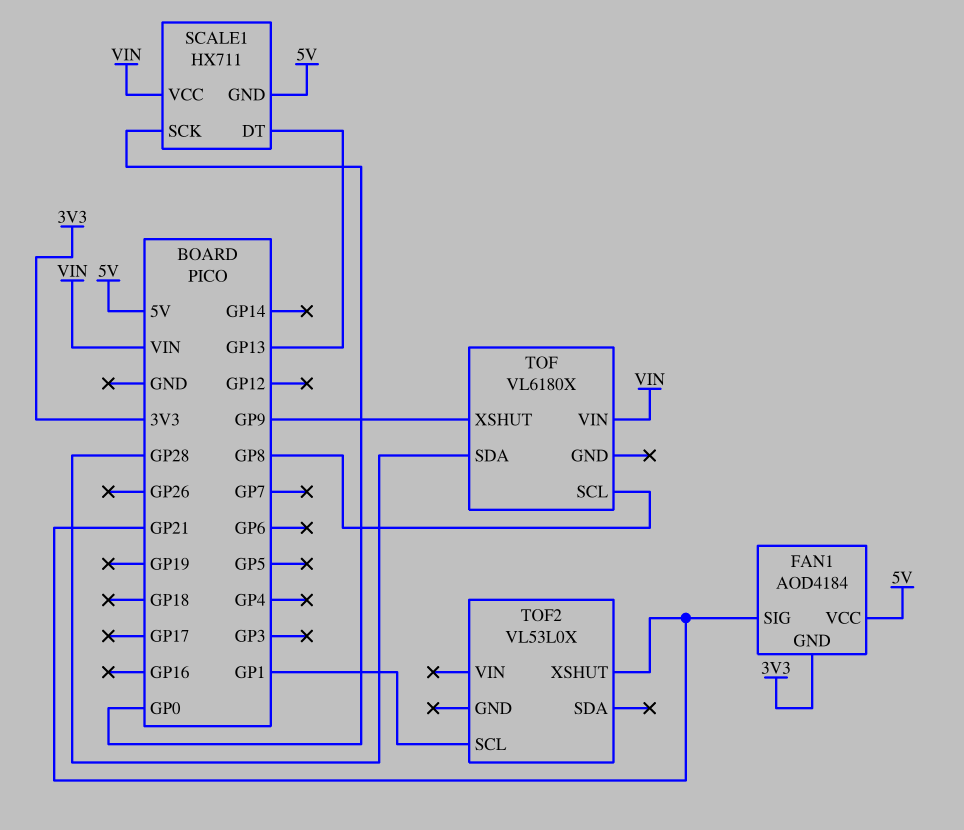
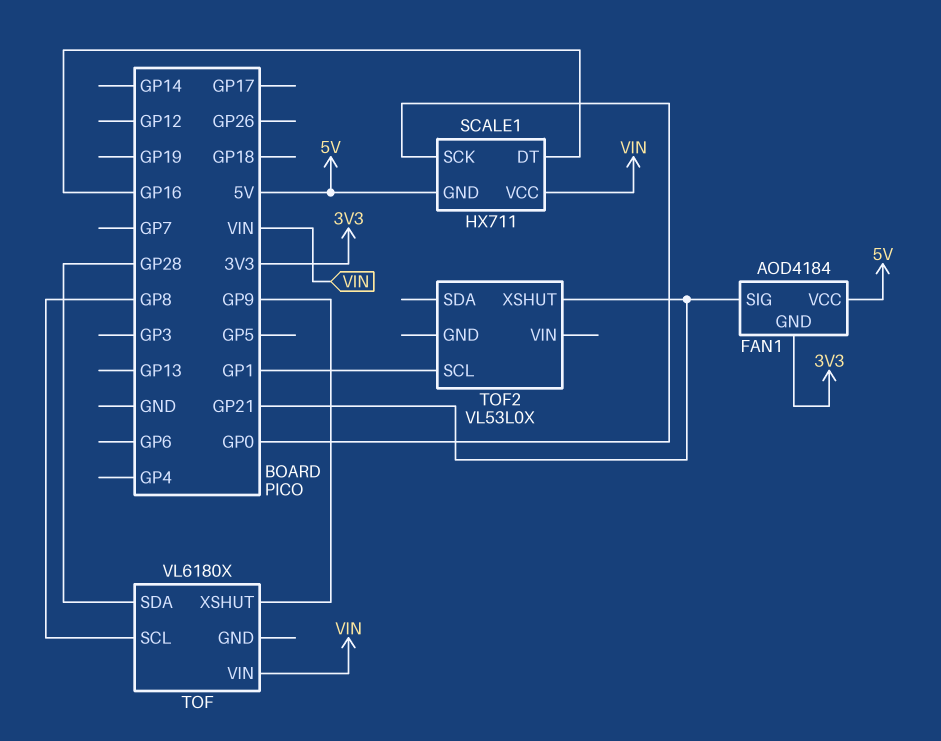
SCALE1 pin DT: GP13 -> GP16

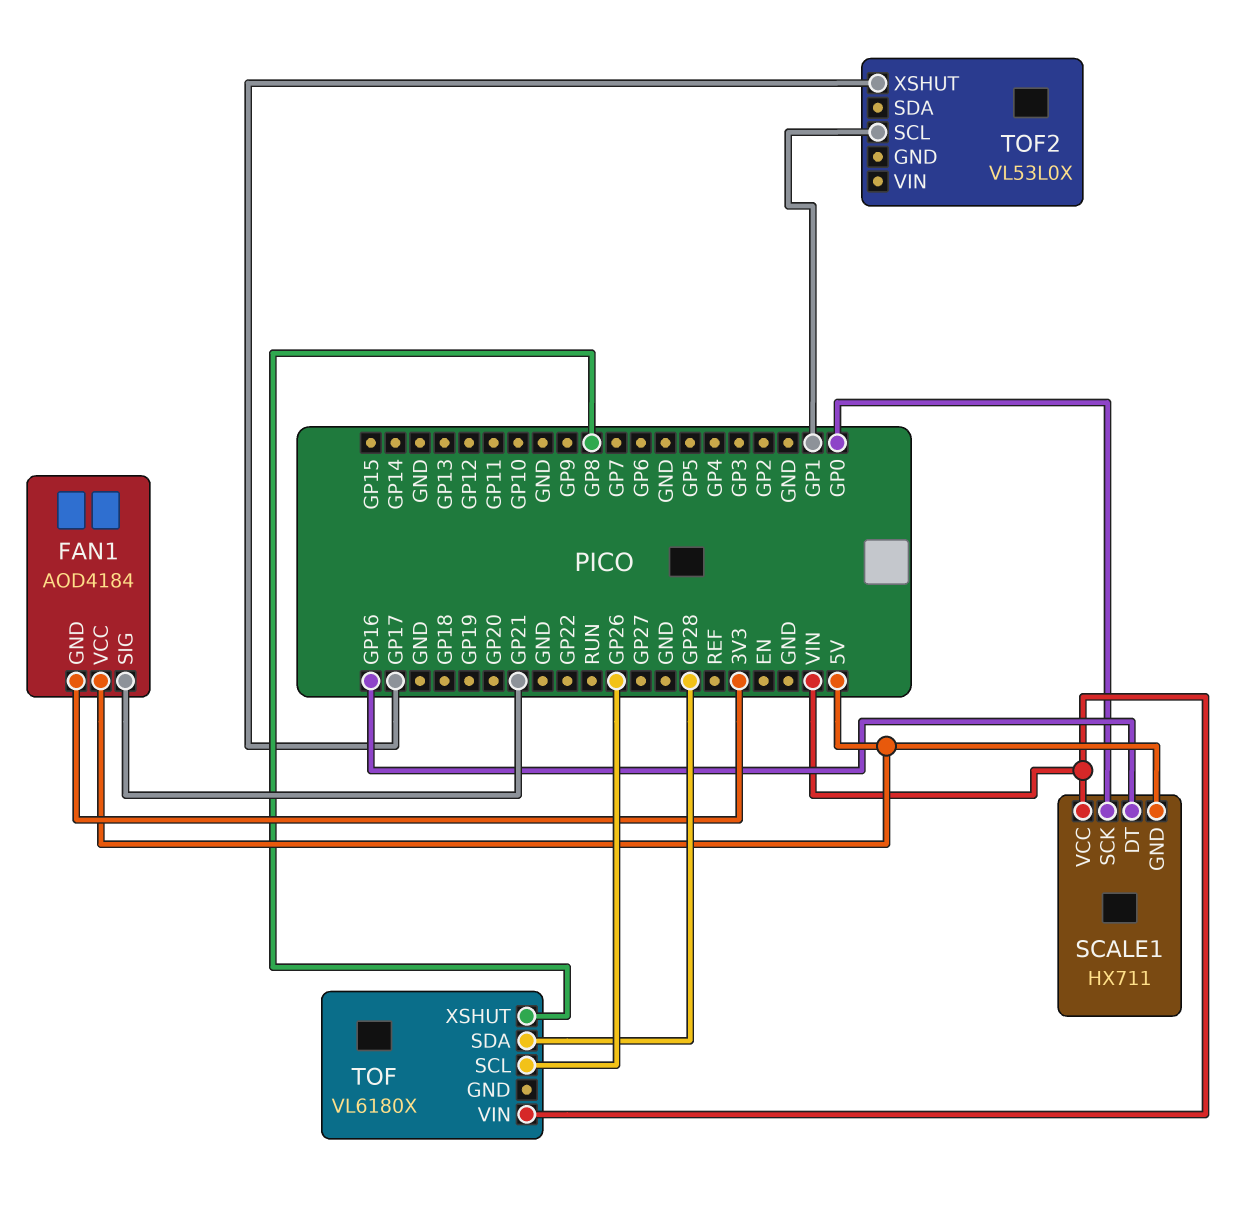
TOF pin SCL: GP8 -> GP26
TOF pin XSHUT: GP9 -> GP8
TOF2 pin XSHUT: GP21 -> GP17

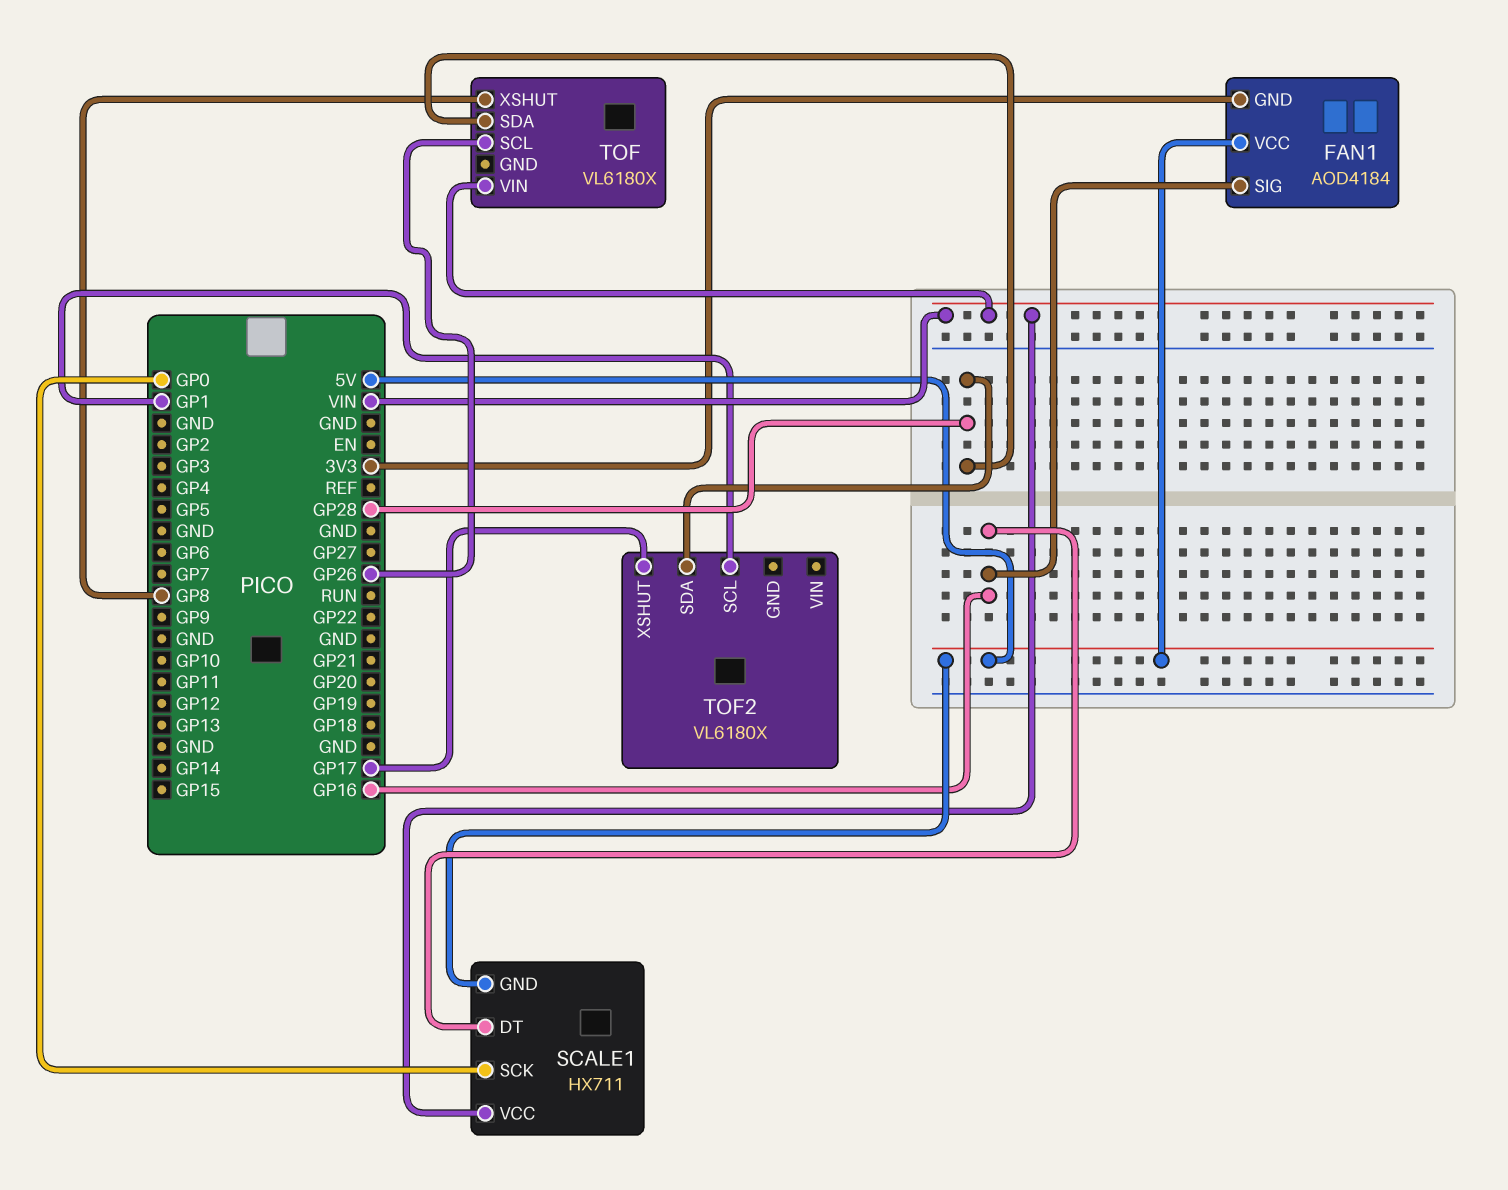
FAN1 pin SIG: GP21 -> GP16
TOF2: VL53L0X -> VL6180X
TOF2 pin SDA: none -> GP28

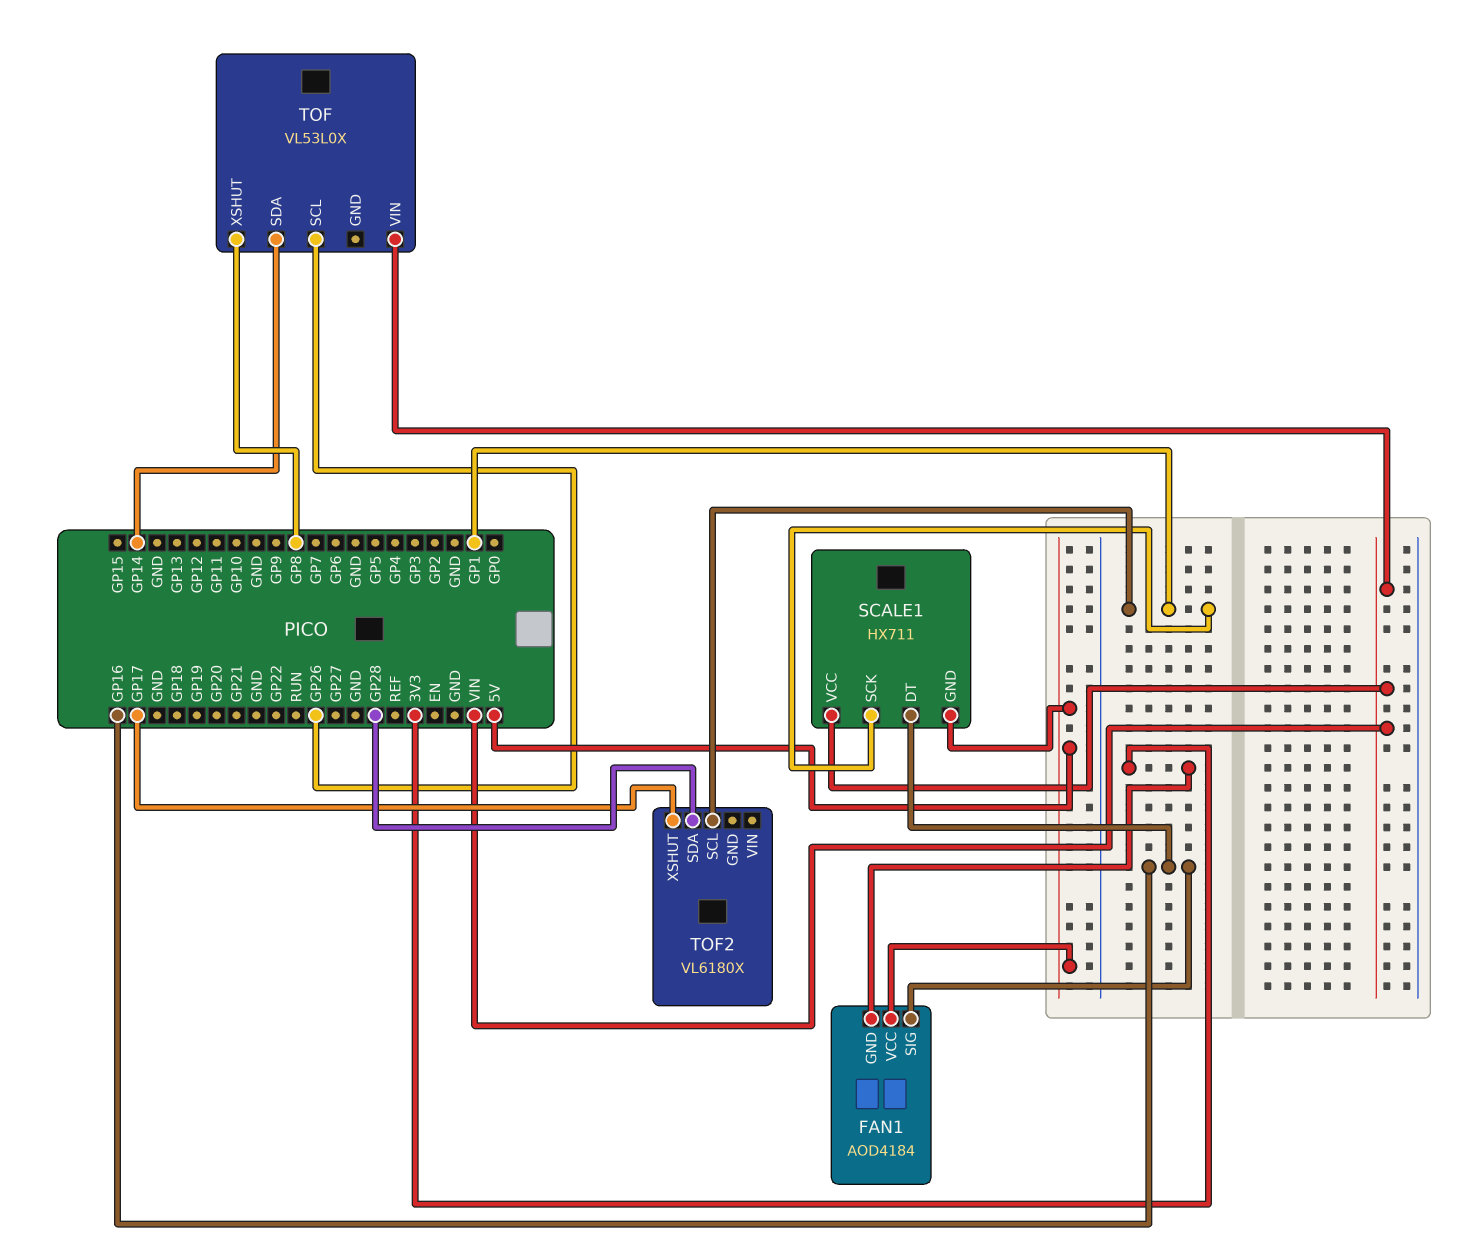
SCALE1 pin SCK: GP0 -> GP1
TOF: VL6180X -> VL53L0X
TOF pin SDA: GP28 -> GP14

